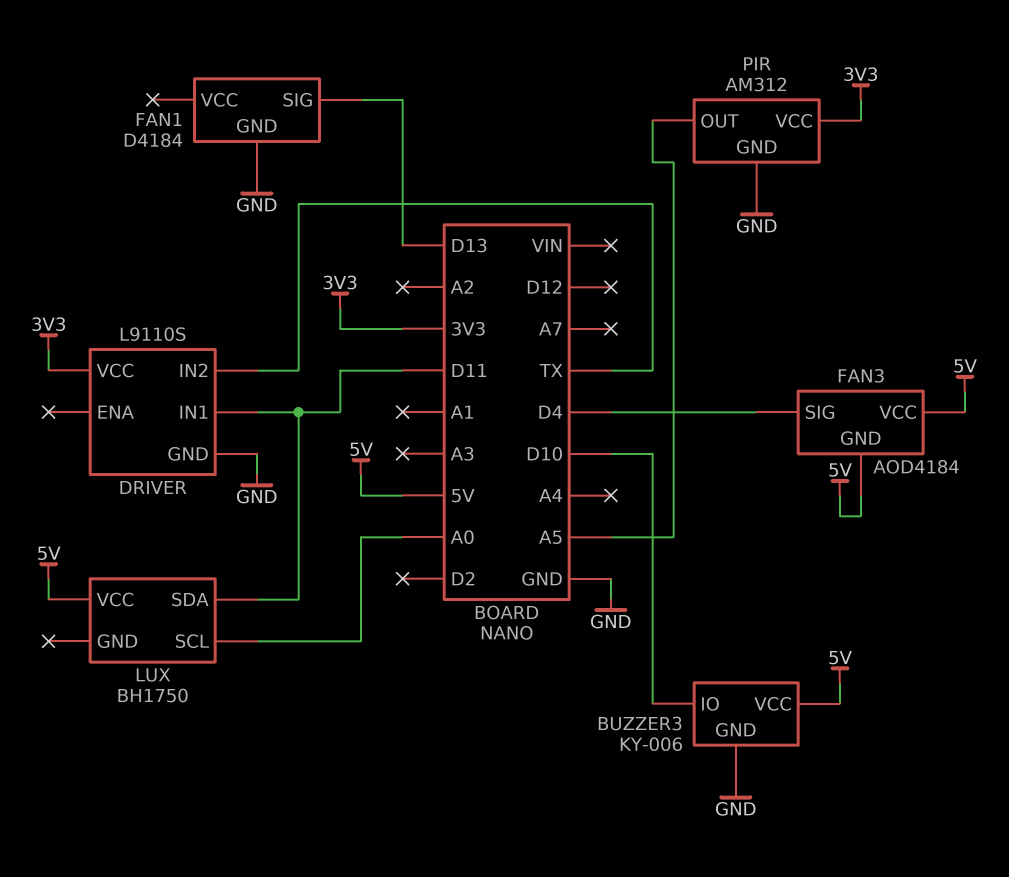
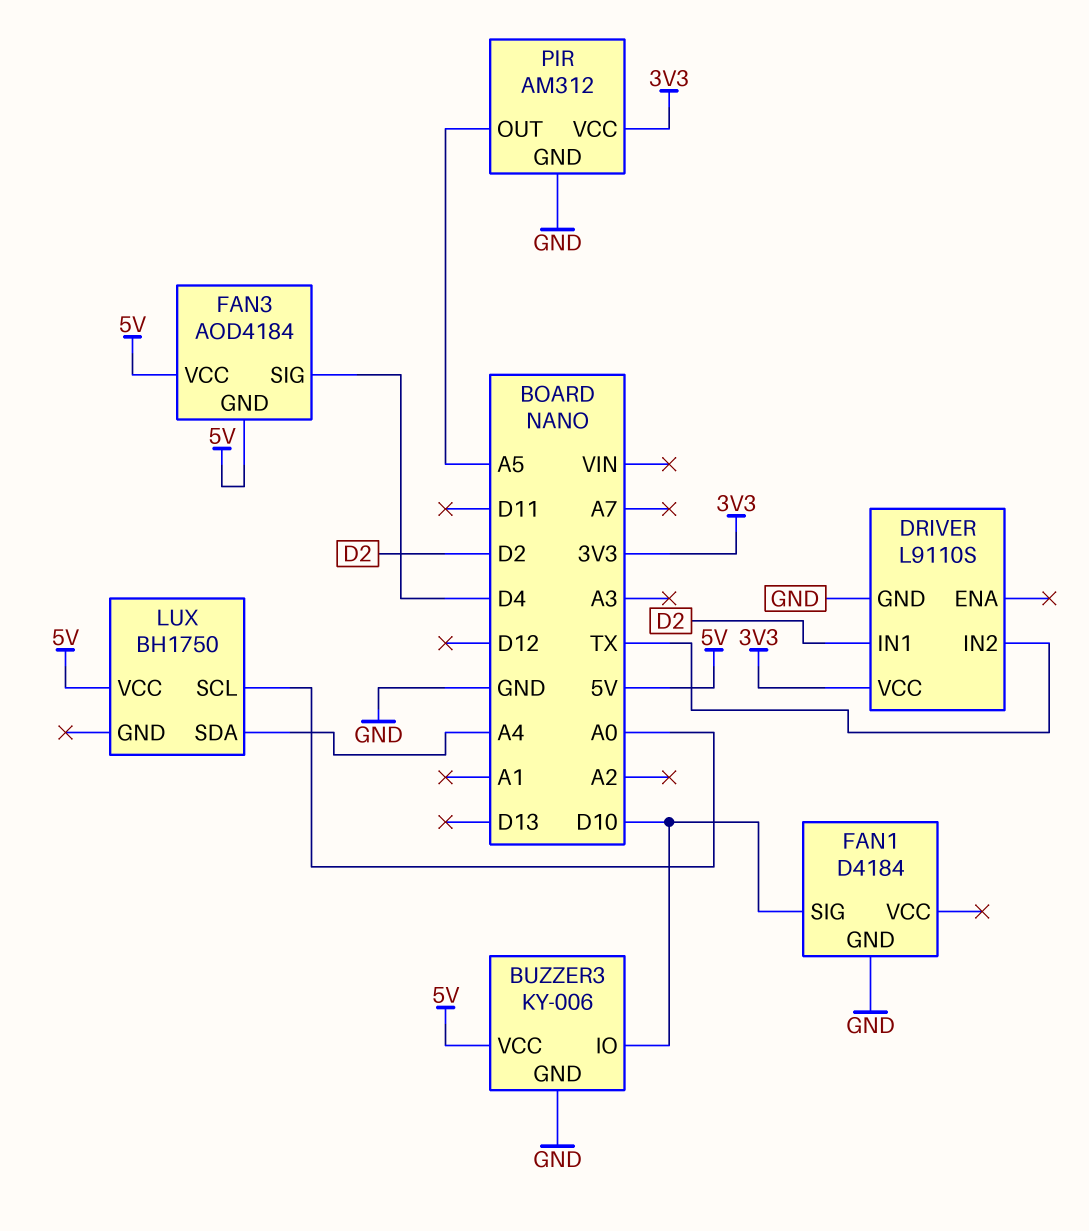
DRIVER pin IN1: D11 -> D2
FAN1 pin SIG: D13 -> D10
LUX pin SDA: D11 -> A4

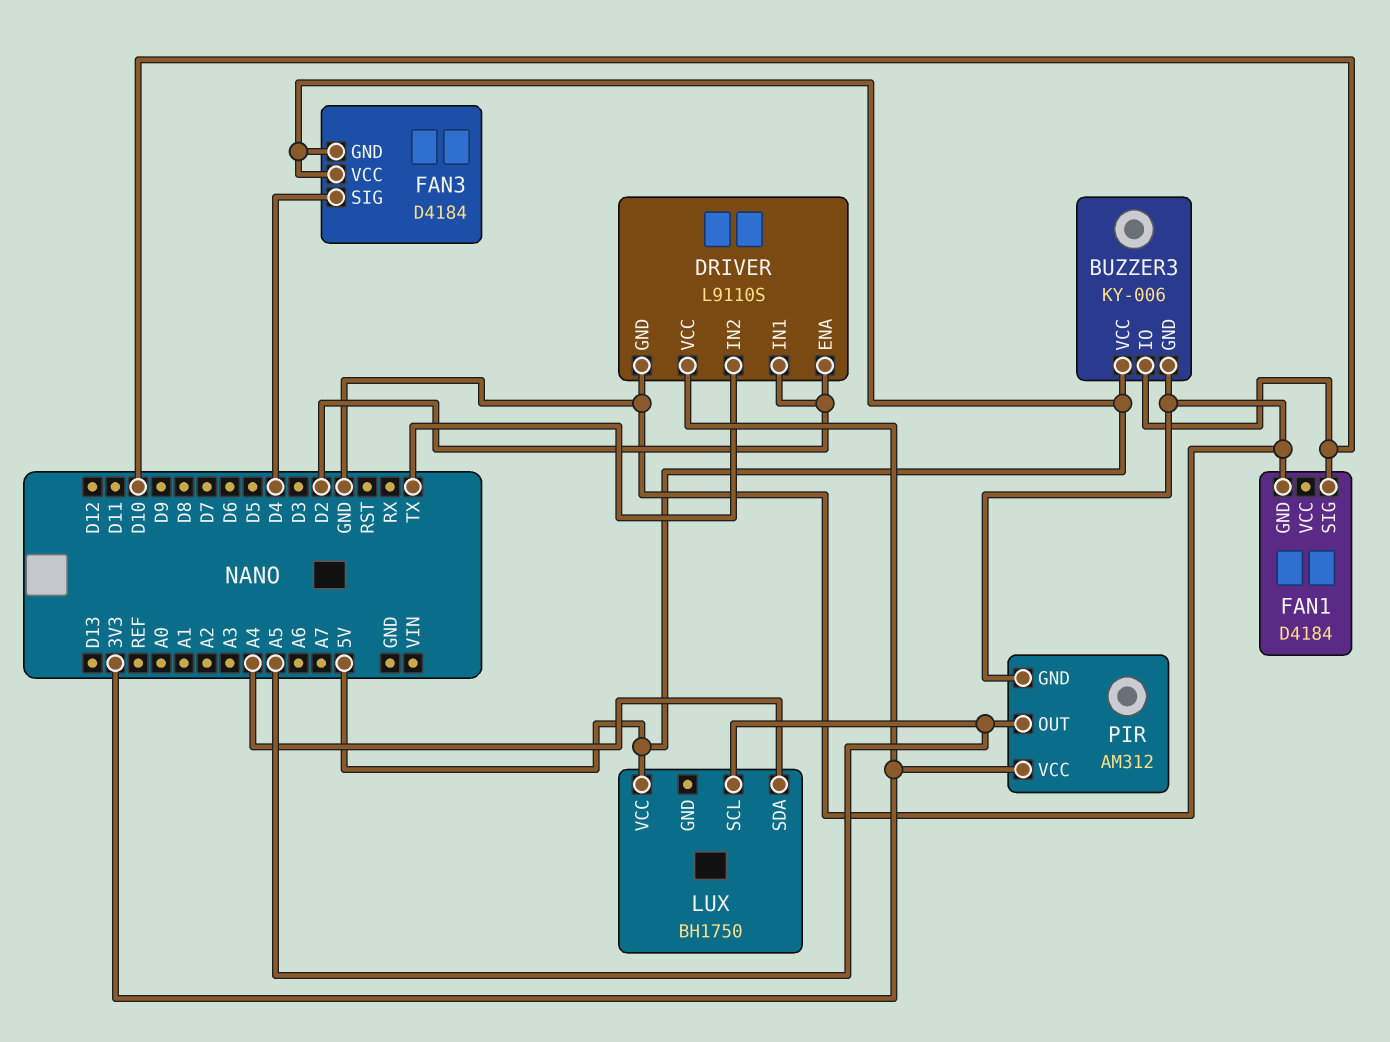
DRIVER pin ENA: none -> D2
FAN3: AOD4184 -> D4184
LUX pin SCL: A0 -> A5

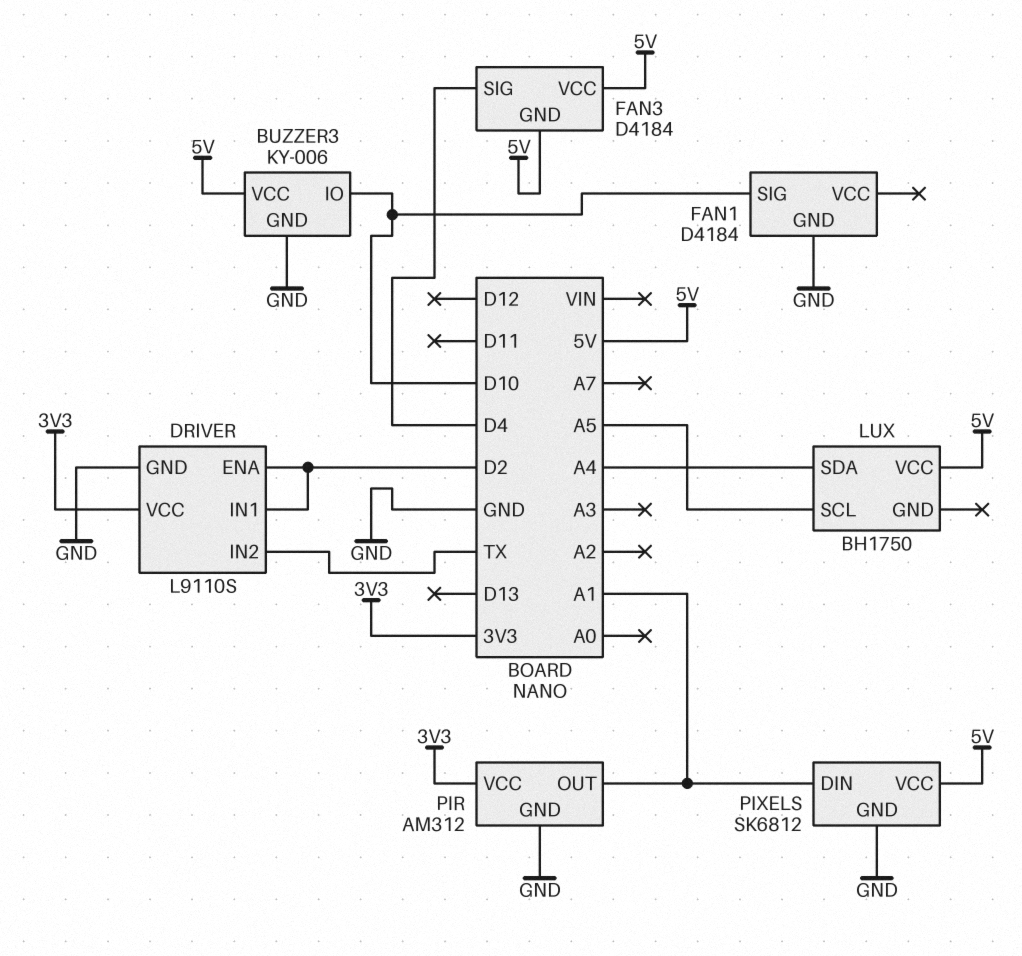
PIR pin OUT: A5 -> A1
PIXELS: none -> SK6812
PIXELS pin DIN: none -> A1
PIXELS pin GND: none -> GND
PIXELS pin VCC: none -> 5V

